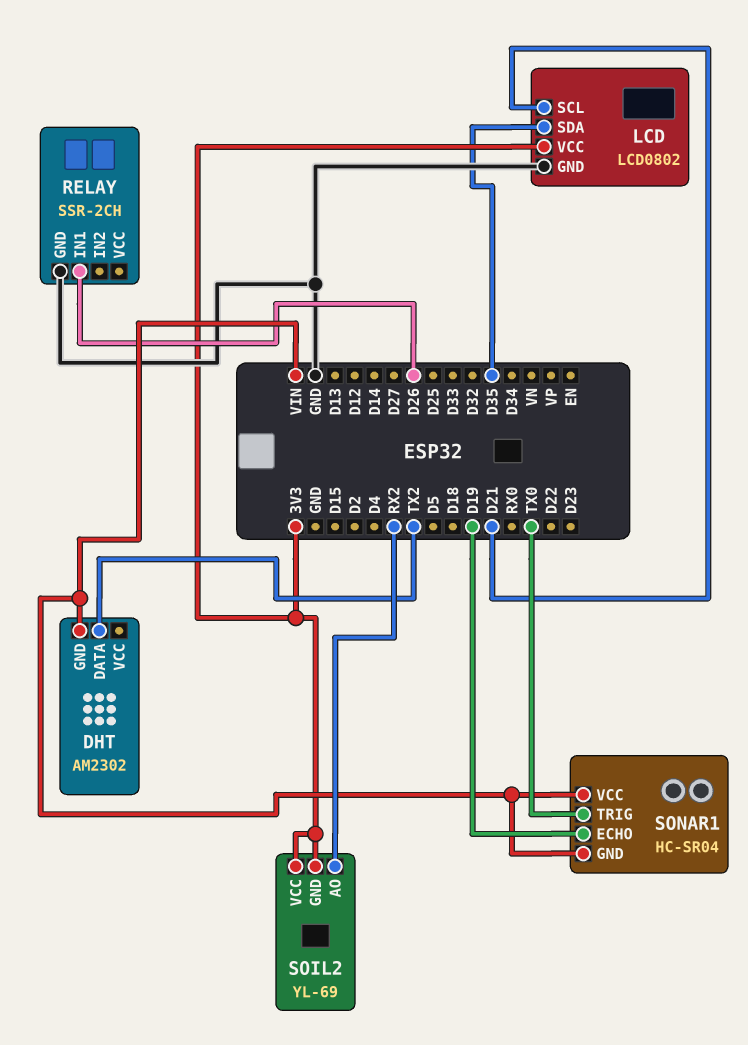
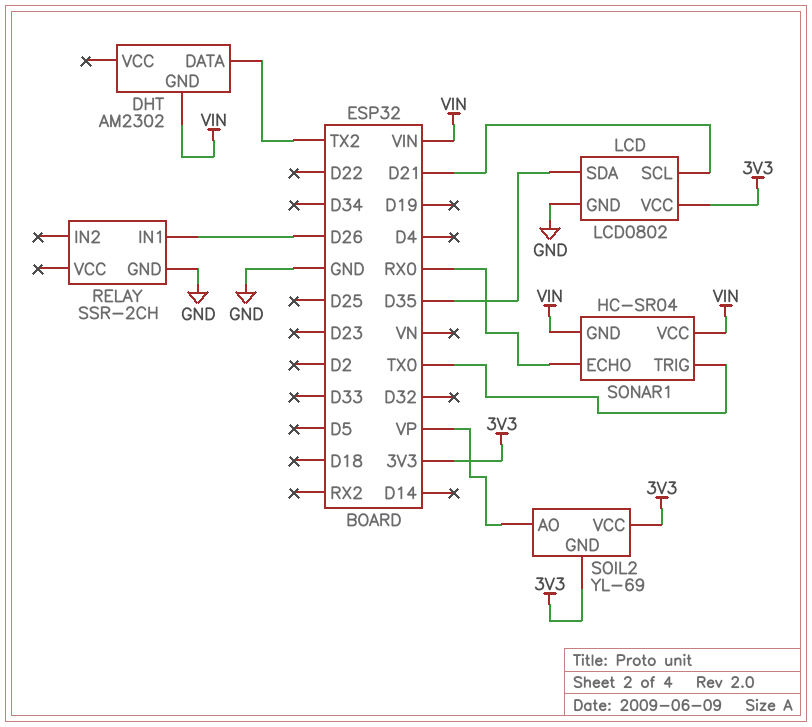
SOIL2 pin AO: RX2 -> VP
SONAR1 pin ECHO: D19 -> RX0

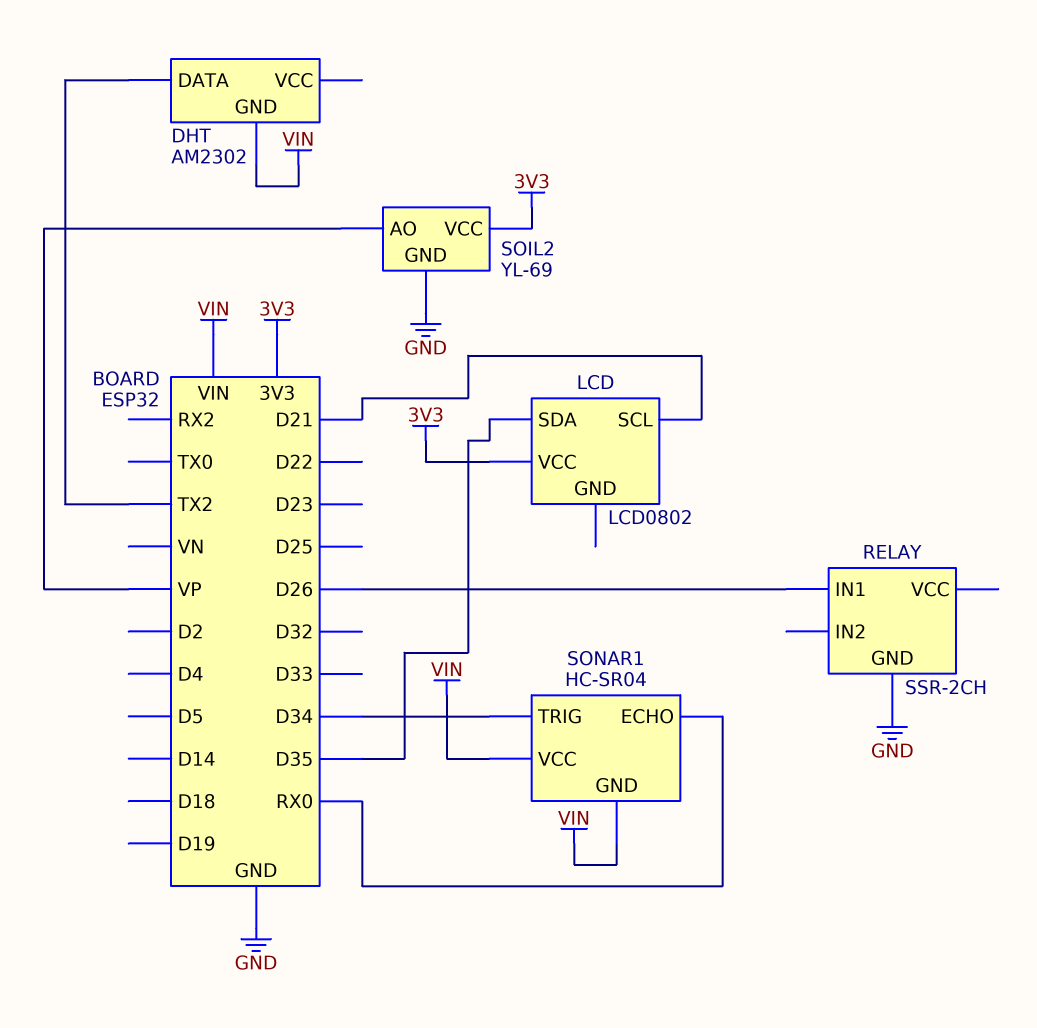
LCD pin GND: GND -> none
SOIL2 pin GND: 3V3 -> GND
SONAR1 pin TRIG: TX0 -> D34

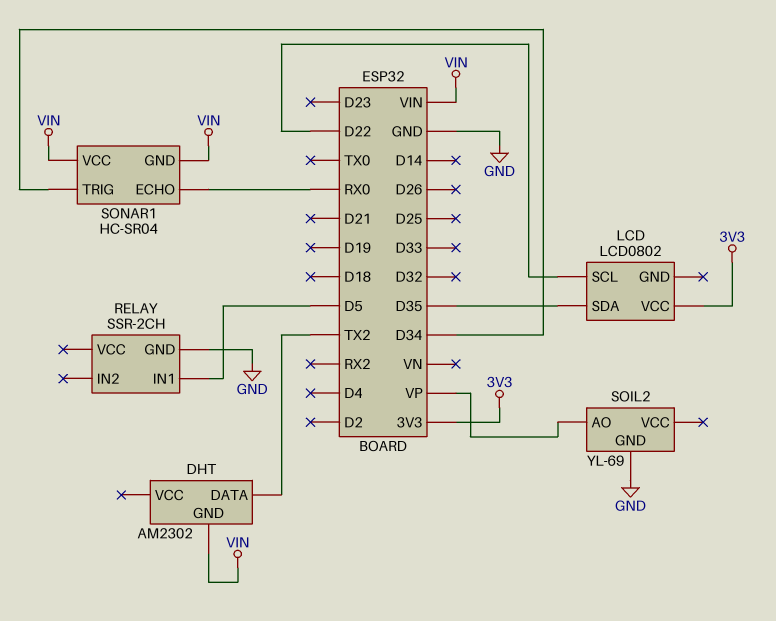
LCD pin SCL: D21 -> D22
RELAY pin IN1: D26 -> D5
SOIL2 pin VCC: 3V3 -> none

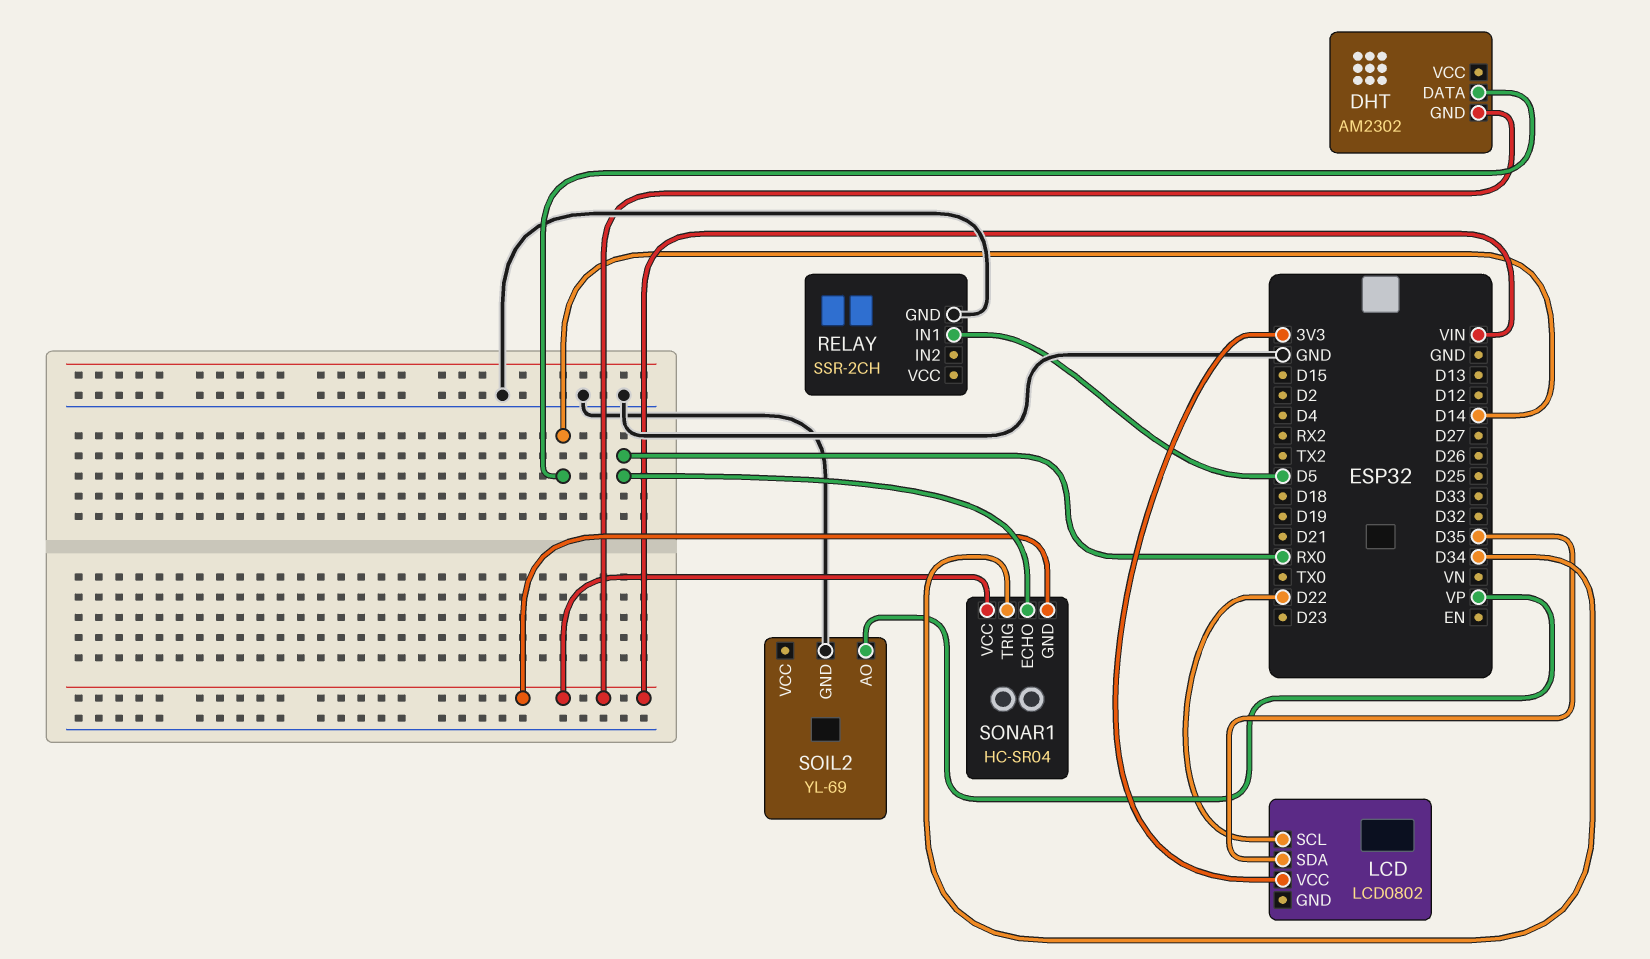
DHT pin DATA: TX2 -> D14

